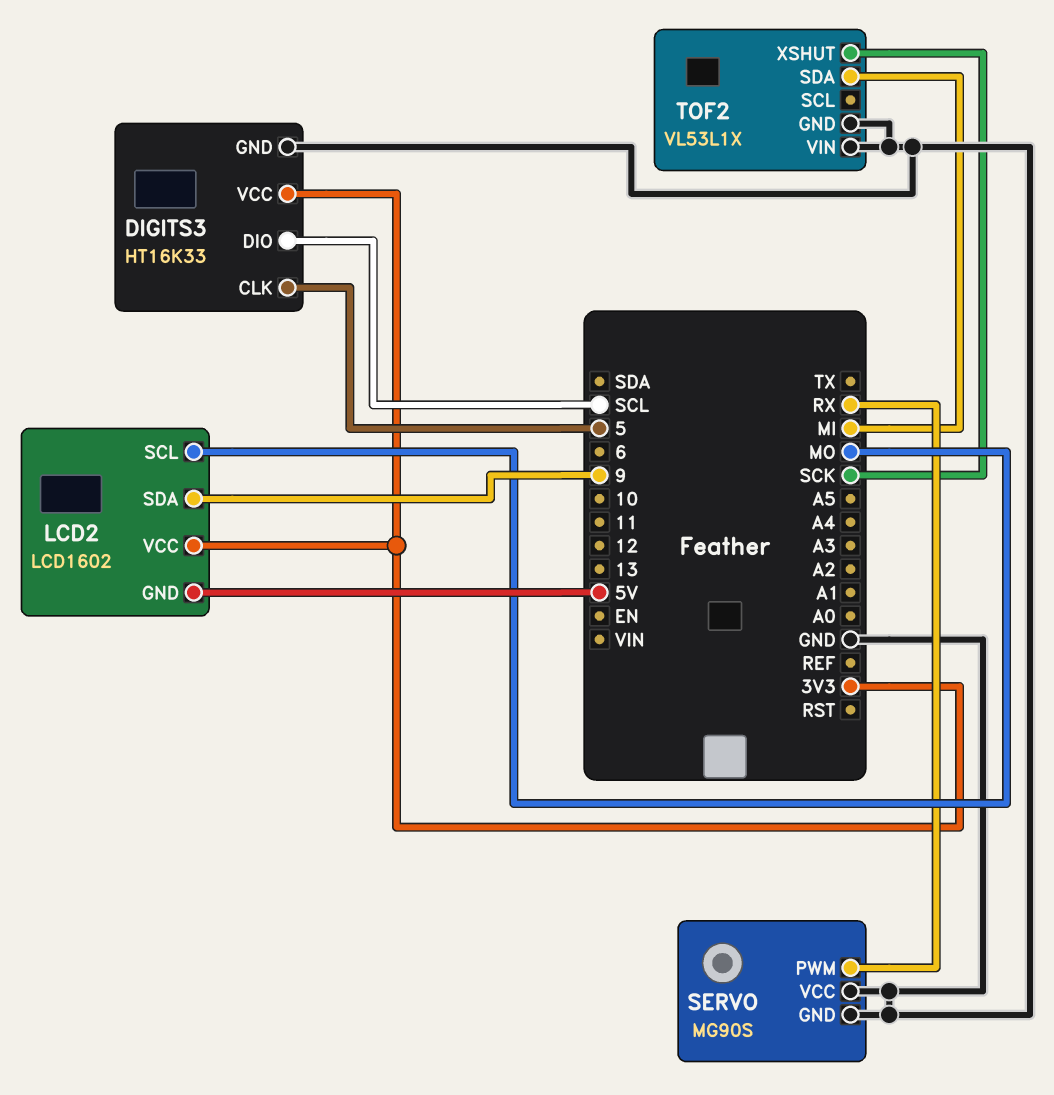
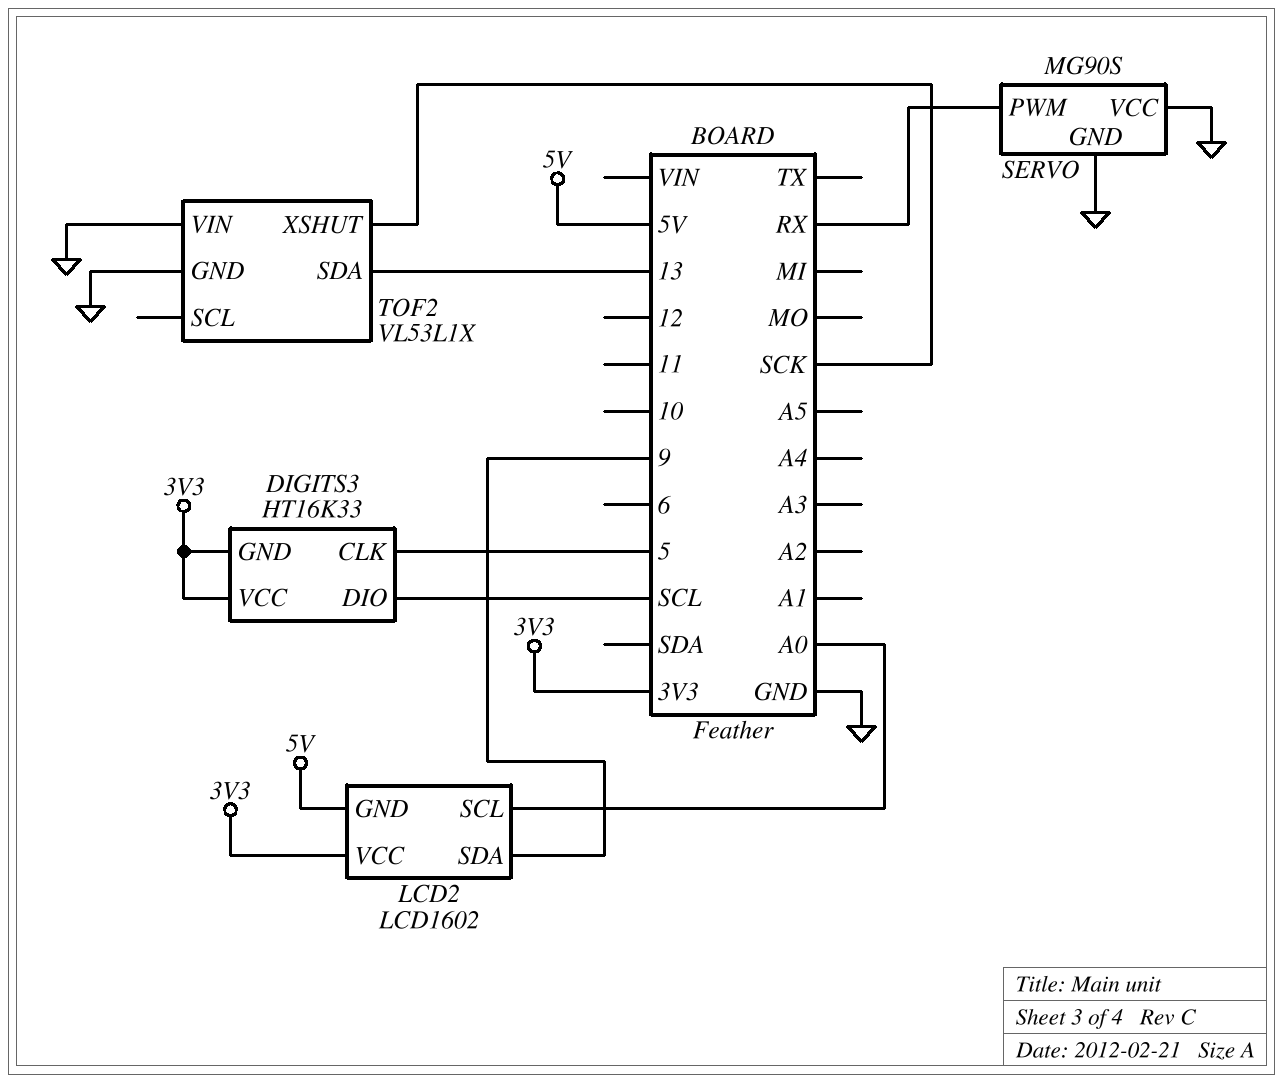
DIGITS3 pin GND: GND -> 3V3
LCD2 pin SCL: MO -> A0
TOF2 pin SDA: MI -> 13

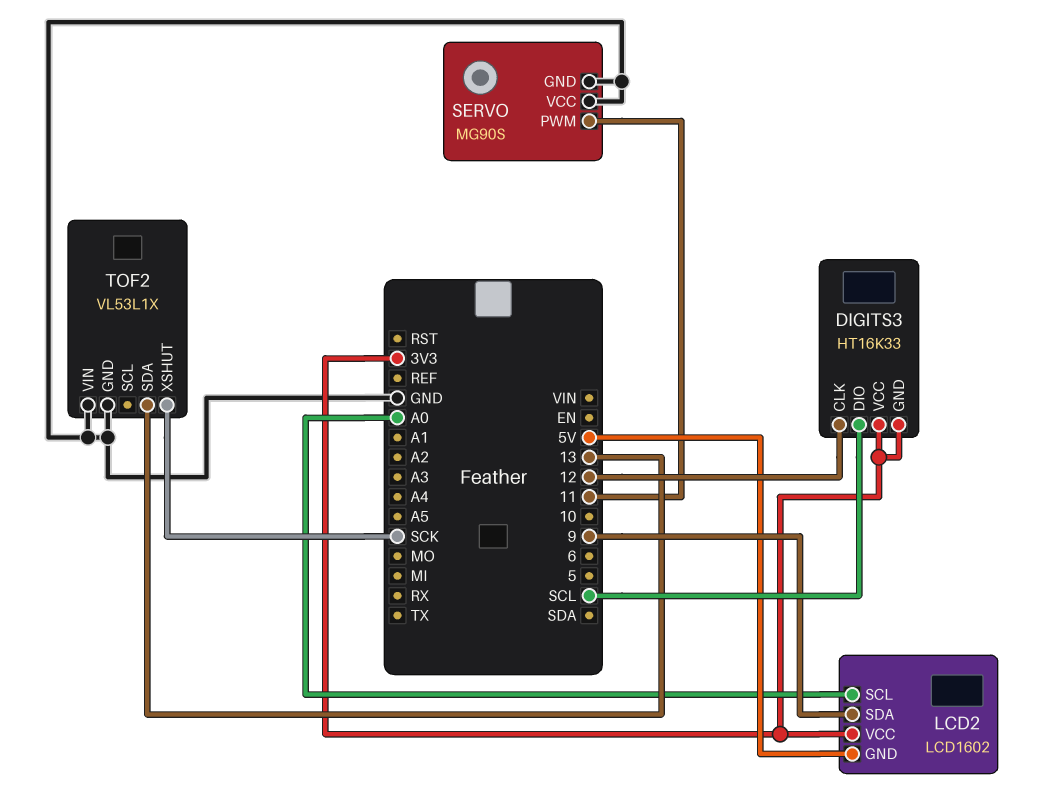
DIGITS3 pin CLK: 5 -> 12
SERVO pin PWM: RX -> 11

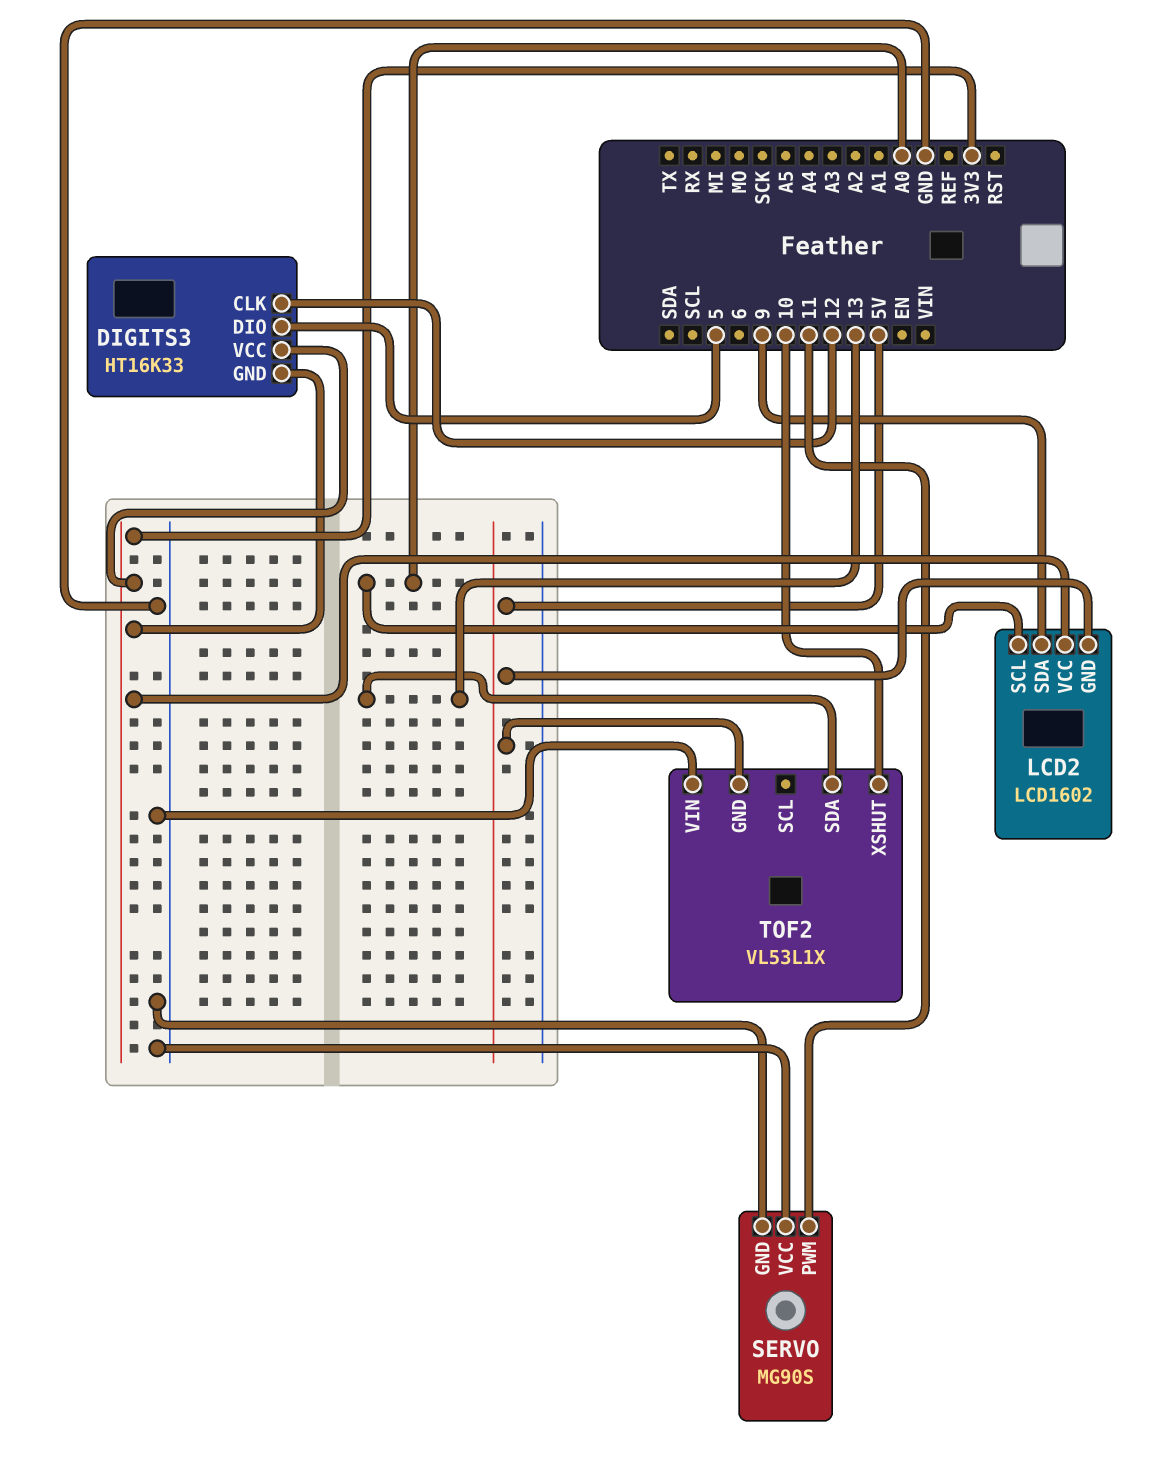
DIGITS3 pin DIO: SCL -> 5
TOF2 pin GND: GND -> 5V
TOF2 pin XSHUT: SCK -> 10

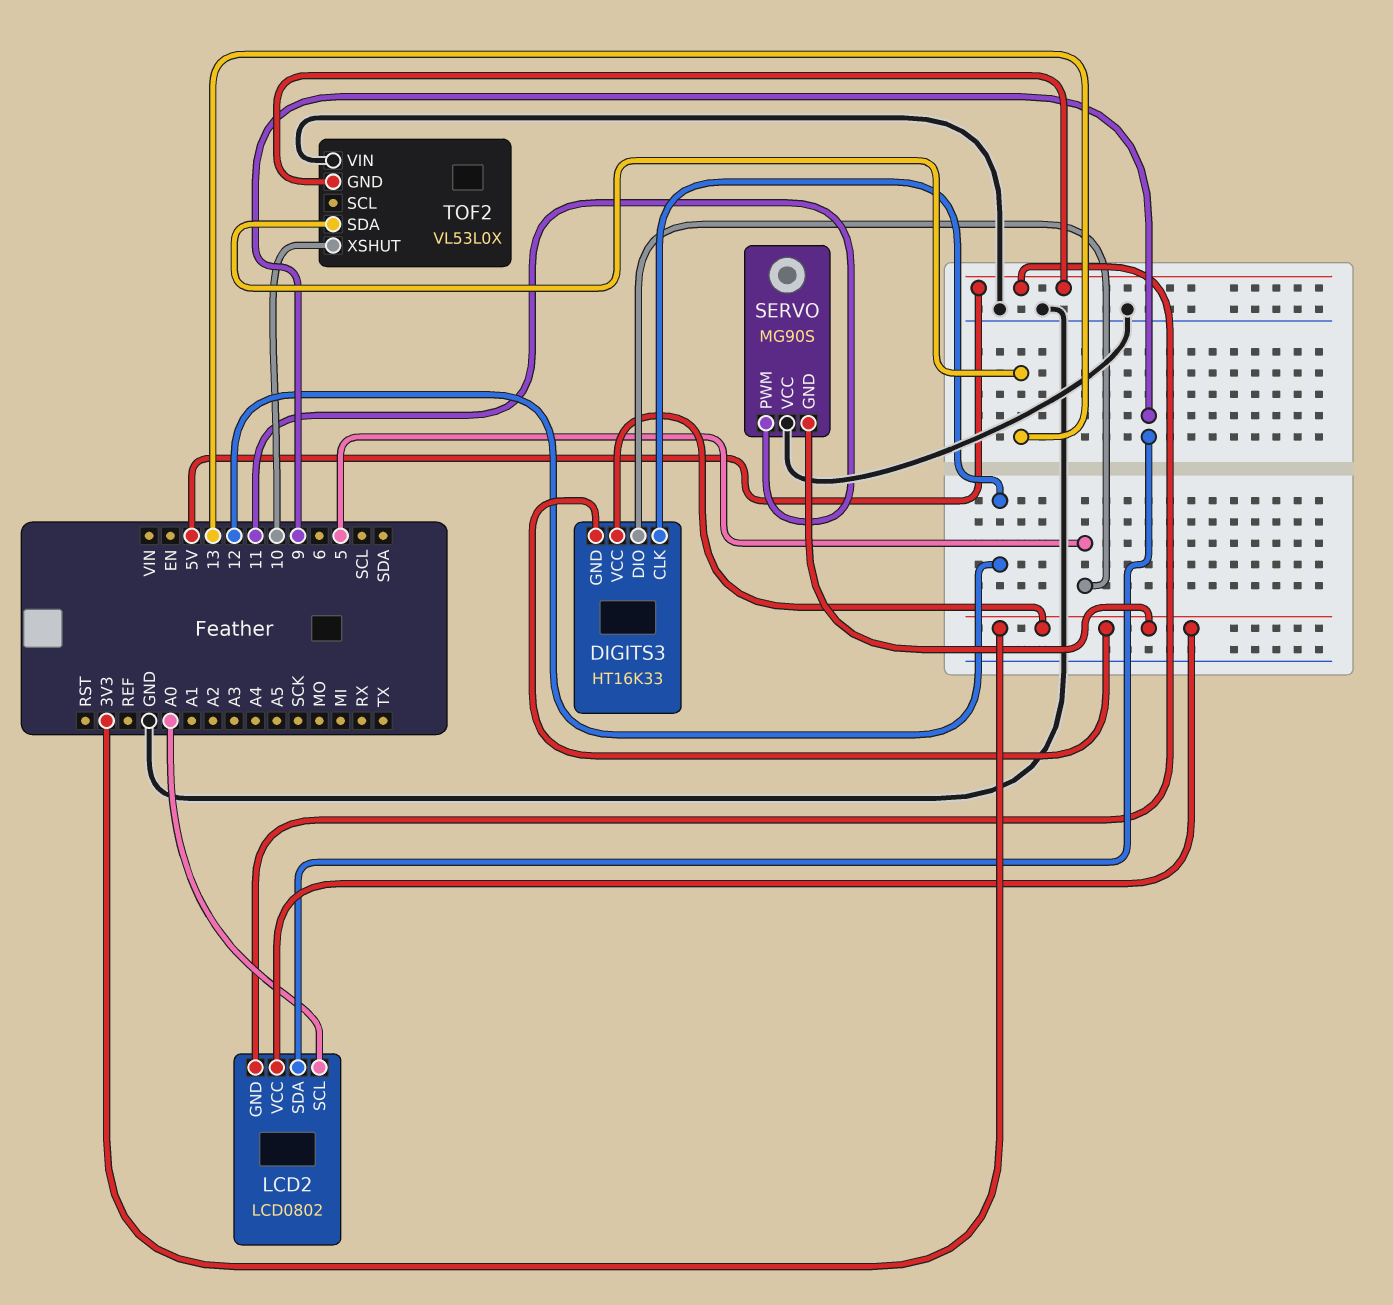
LCD2: LCD1602 -> LCD0802
SERVO pin GND: GND -> 3V3
TOF2: VL53L1X -> VL53L0X

